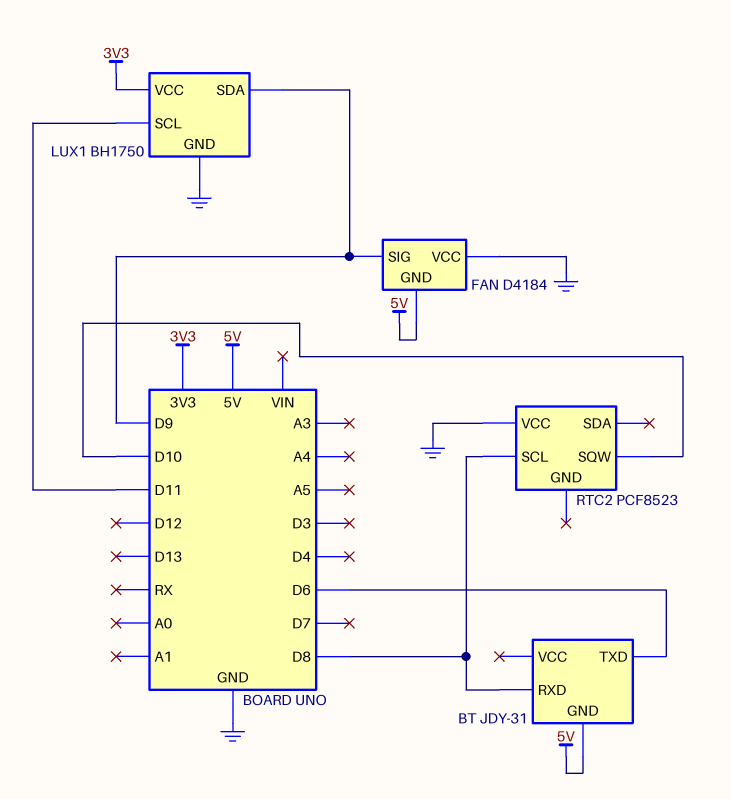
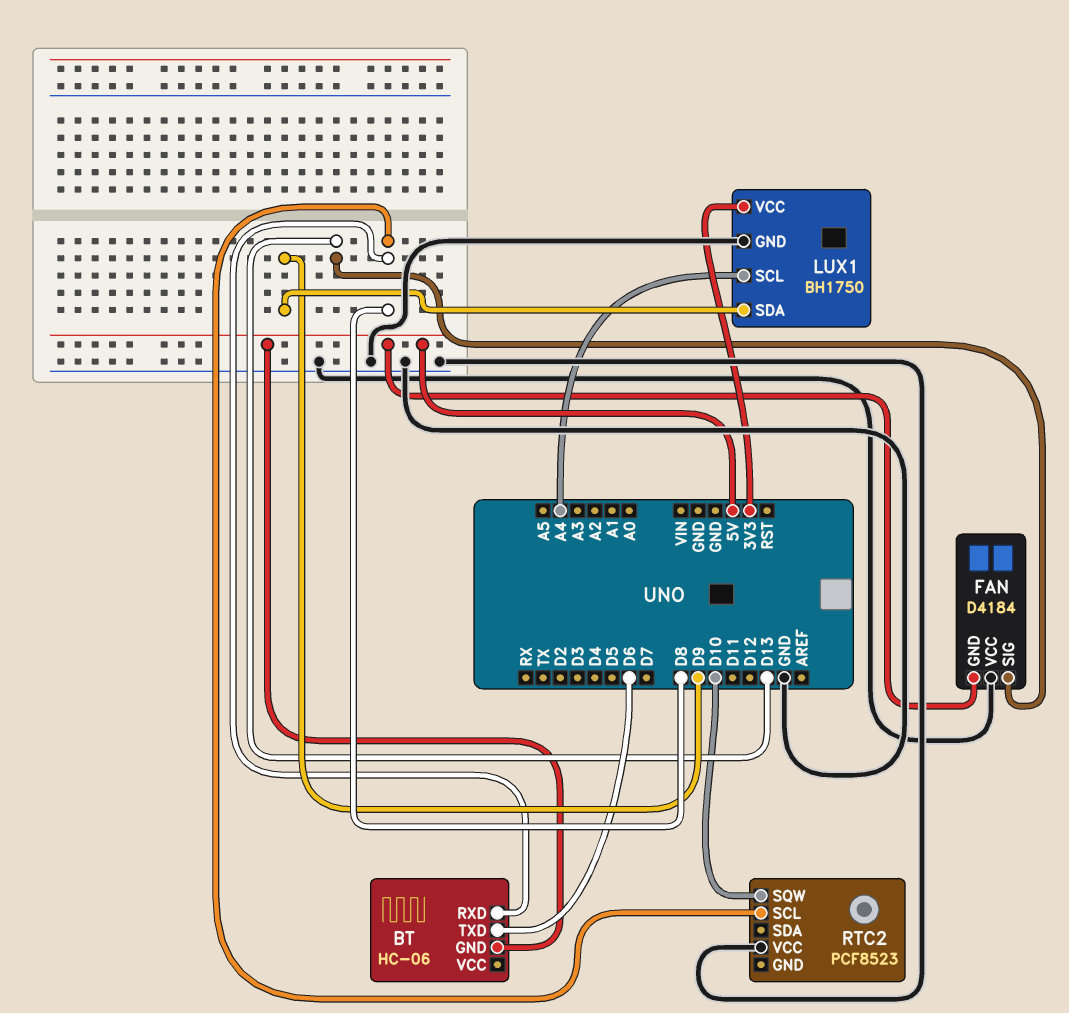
BT: JDY-31 -> HC-06
FAN pin SIG: D9 -> D13
LUX1 pin SCL: D11 -> A4

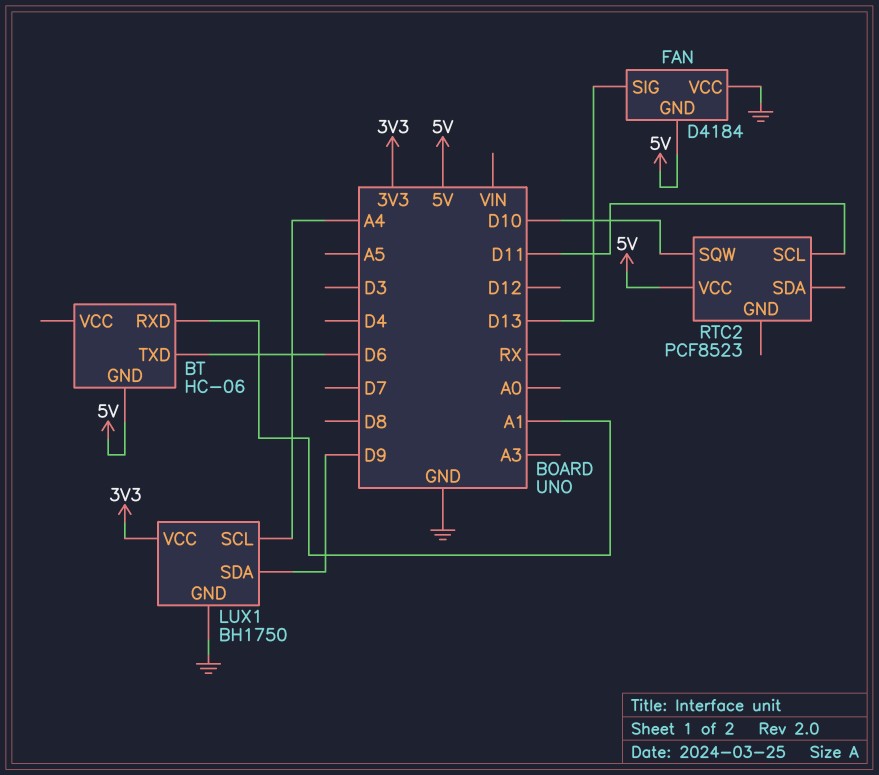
BT pin RXD: D8 -> A1
RTC2 pin SCL: D8 -> D11
RTC2 pin VCC: GND -> 5V

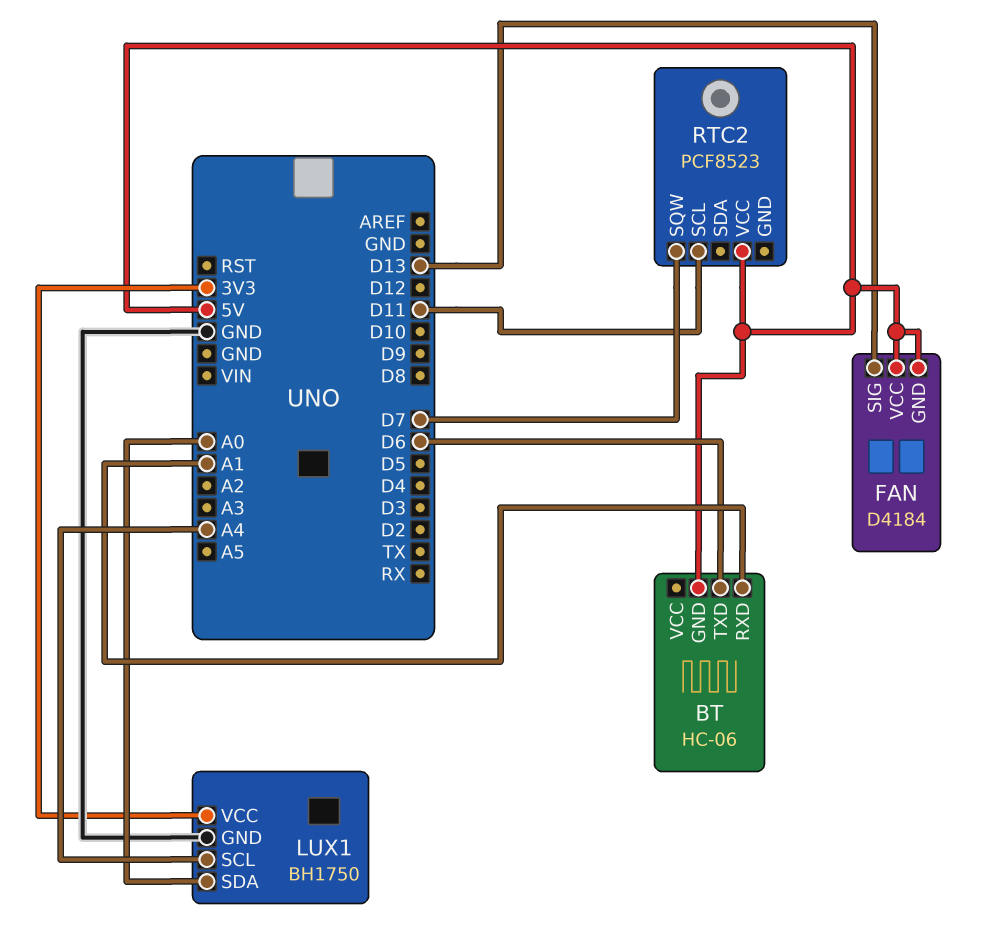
FAN pin VCC: GND -> 5V
LUX1 pin SDA: D9 -> A0
RTC2 pin SQW: D10 -> D7

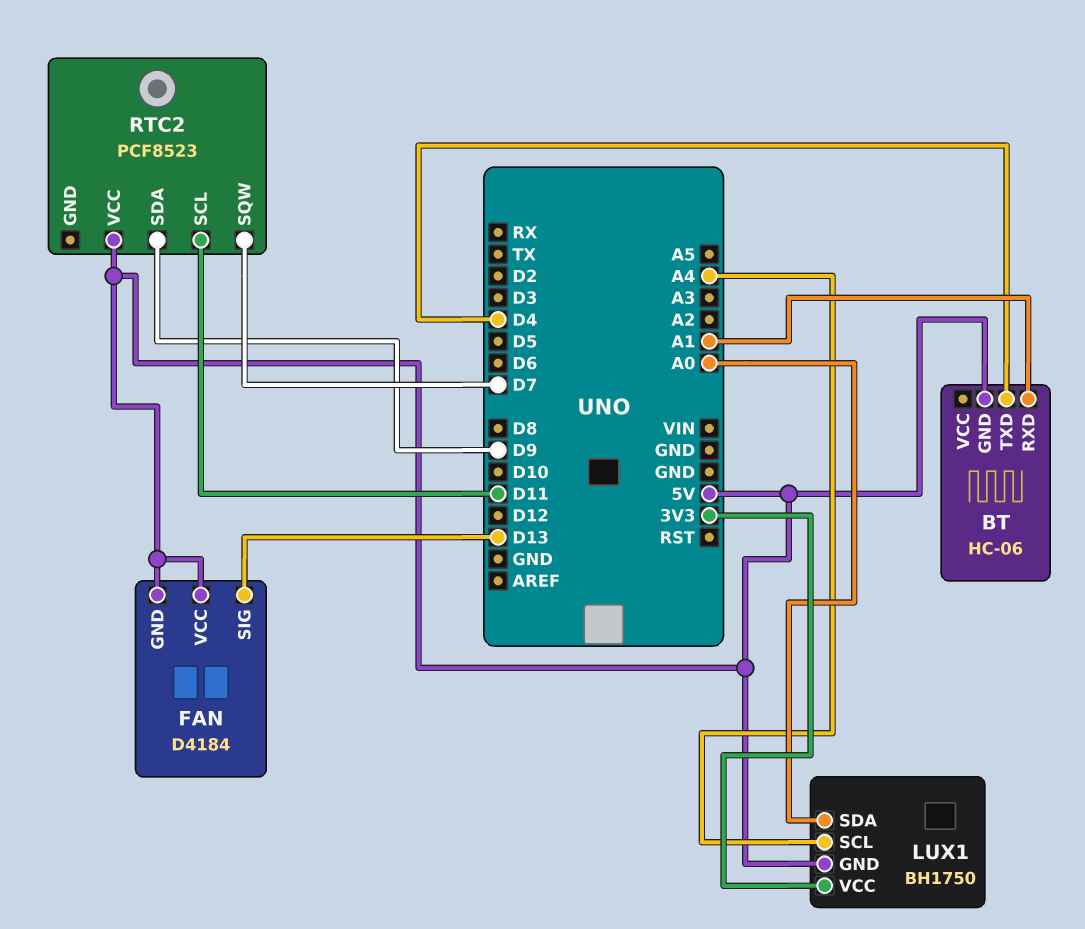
BT pin TXD: D6 -> D4
LUX1 pin GND: GND -> 5V
RTC2 pin SDA: none -> D9

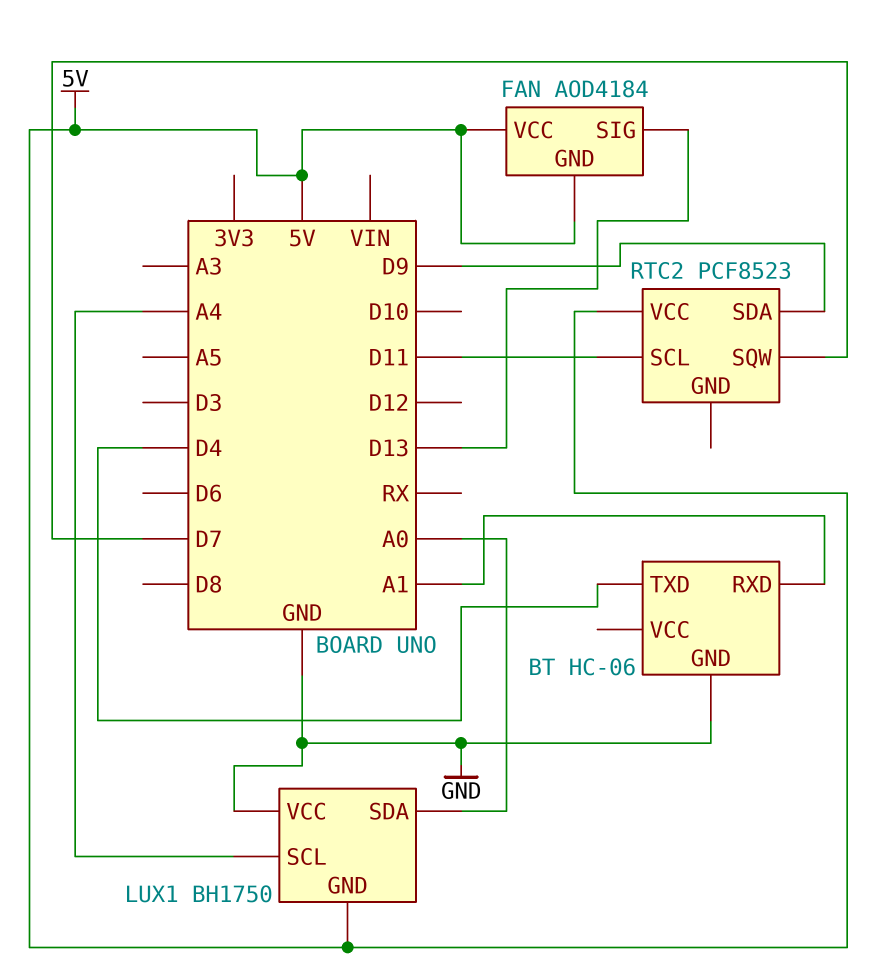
BT pin GND: 5V -> GND
FAN: D4184 -> AOD4184
LUX1 pin VCC: 3V3 -> GND

